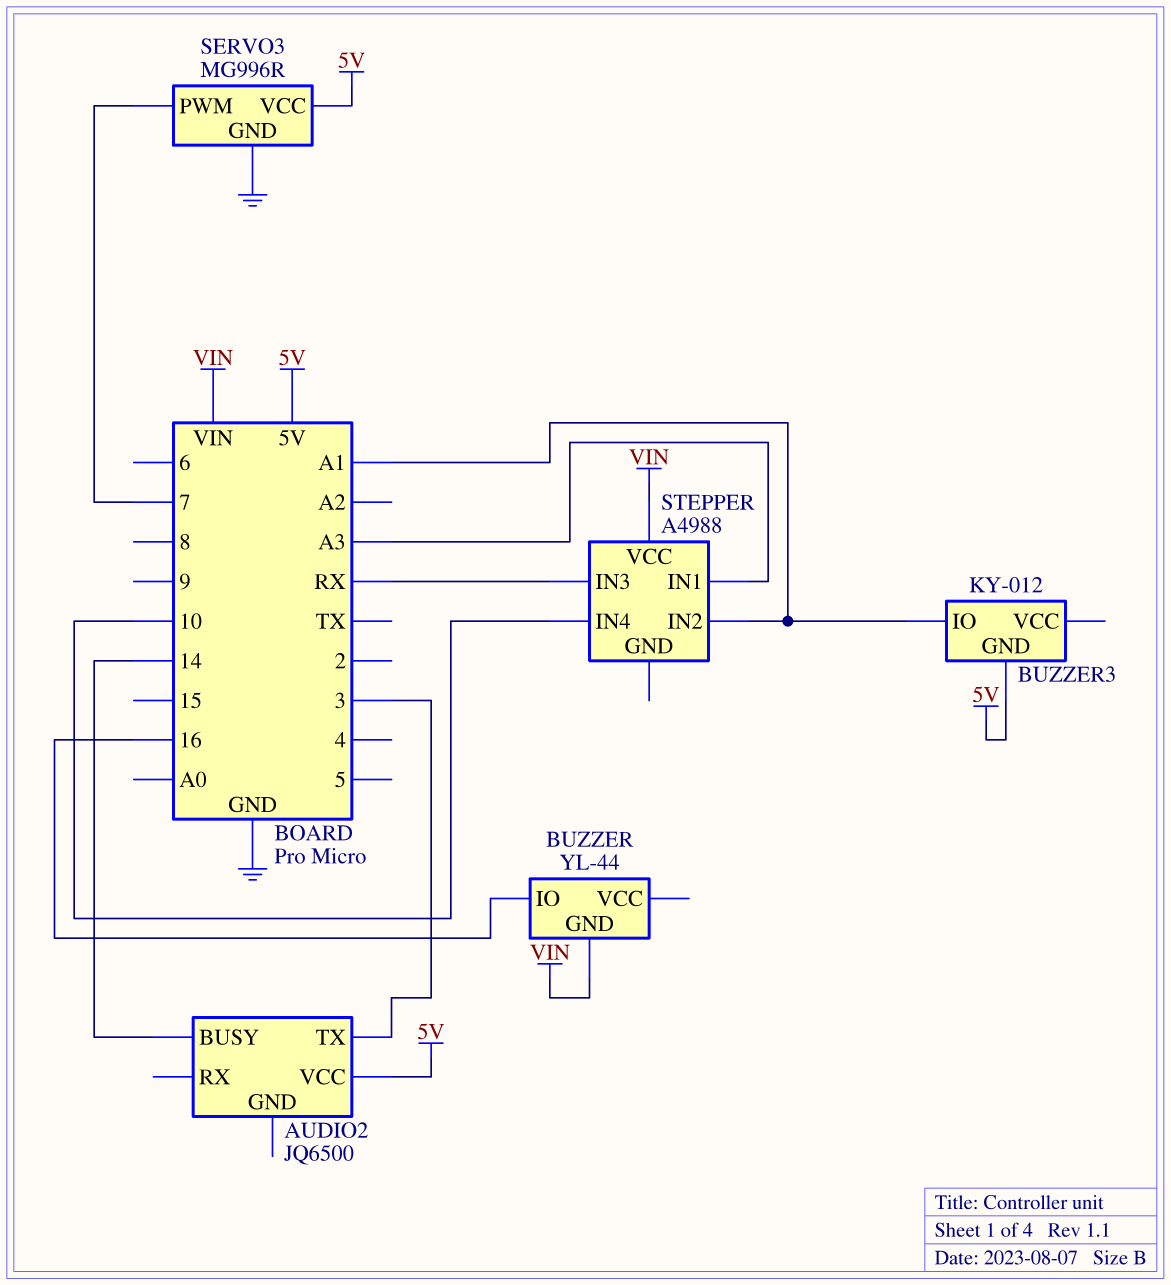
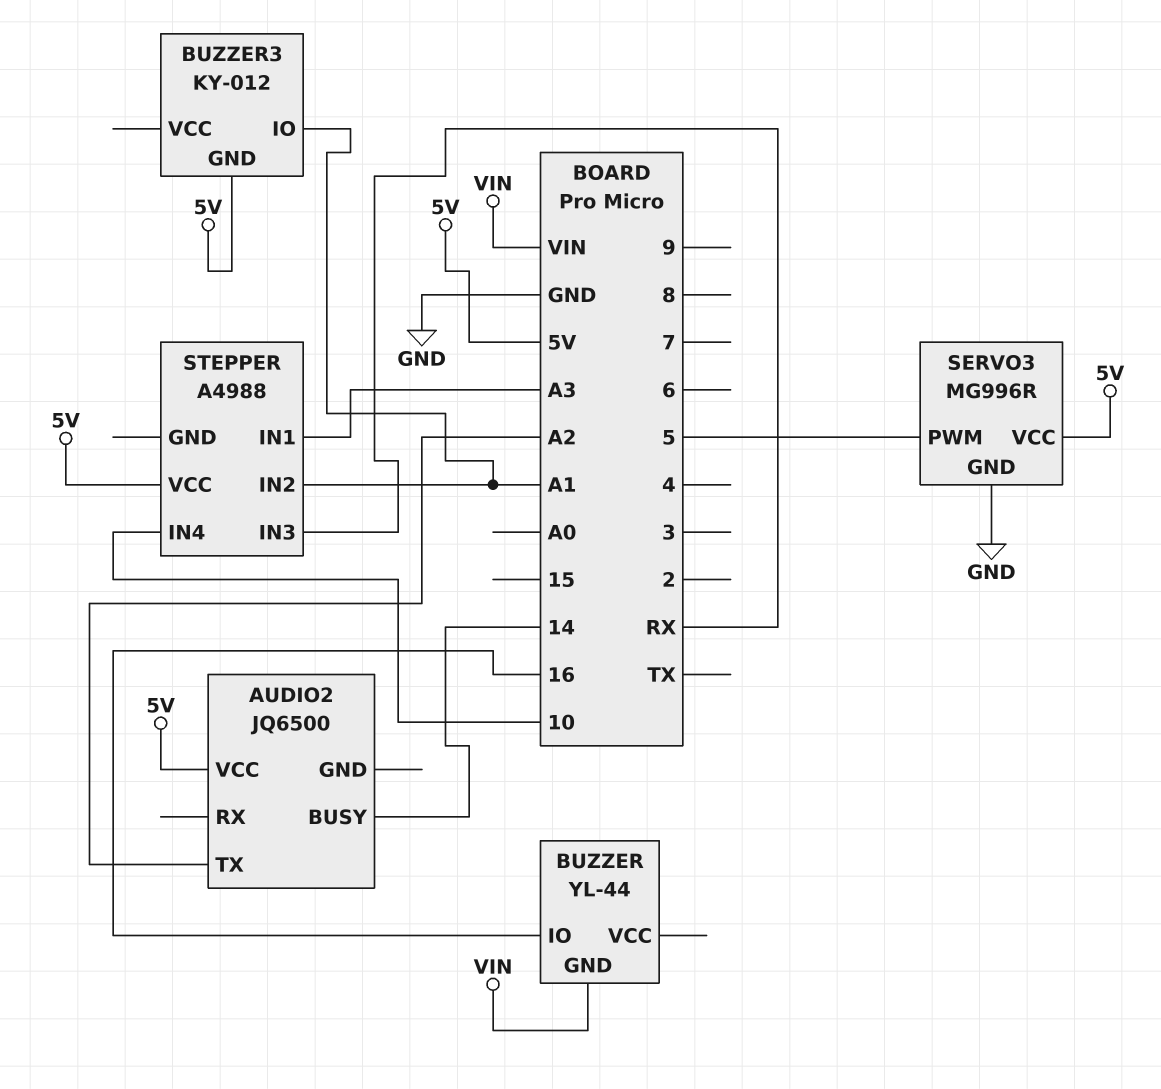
AUDIO2 pin TX: 3 -> A2
SERVO3 pin PWM: 7 -> 5
STEPPER pin VCC: VIN -> 5V

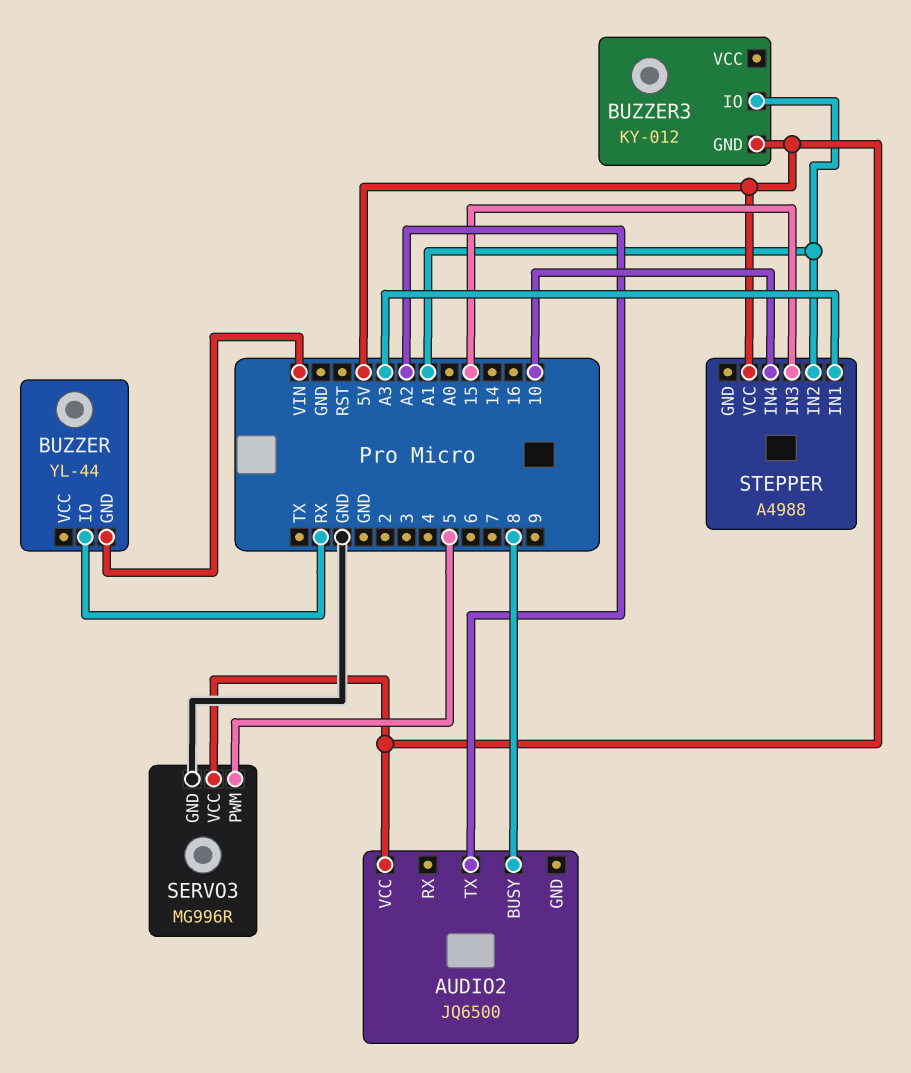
AUDIO2 pin BUSY: 14 -> 8
BUZZER pin IO: 16 -> RX
STEPPER pin IN3: RX -> 15

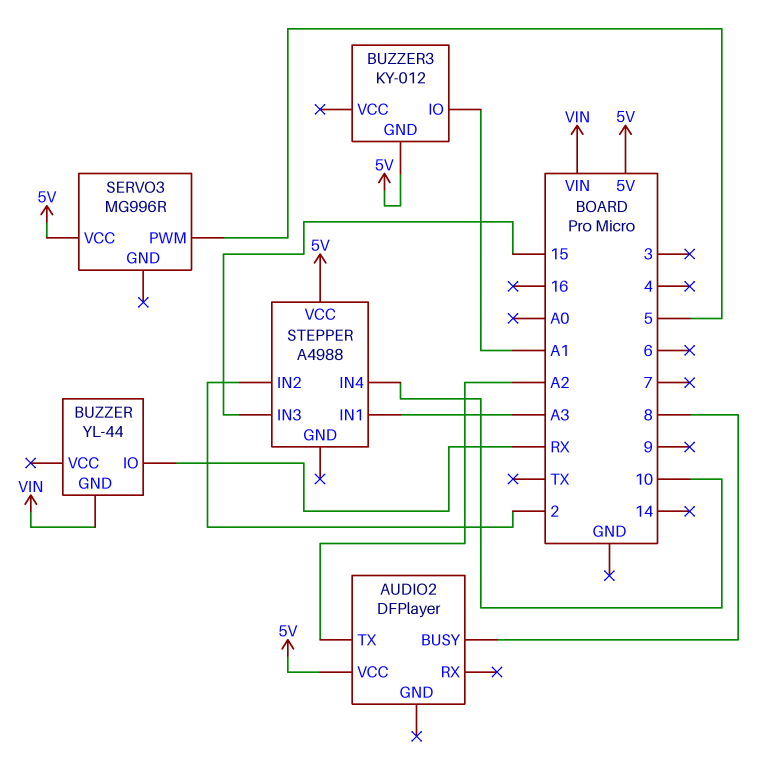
AUDIO2: JQ6500 -> DFPlayer
SERVO3 pin GND: GND -> none
STEPPER pin IN2: A1 -> 2

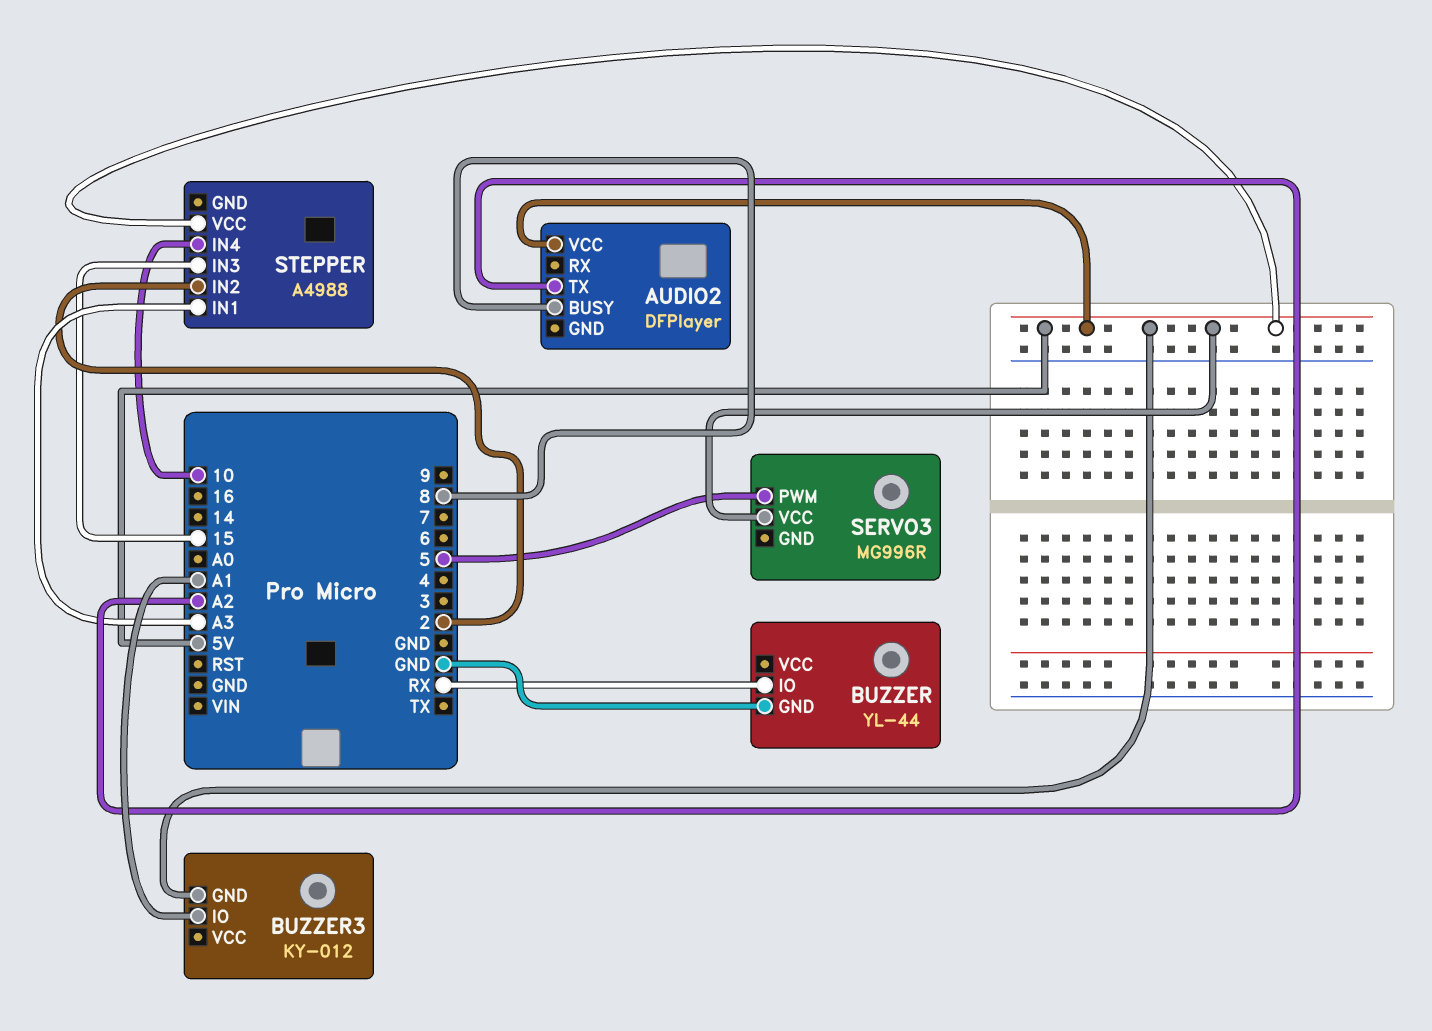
BUZZER pin GND: VIN -> GND

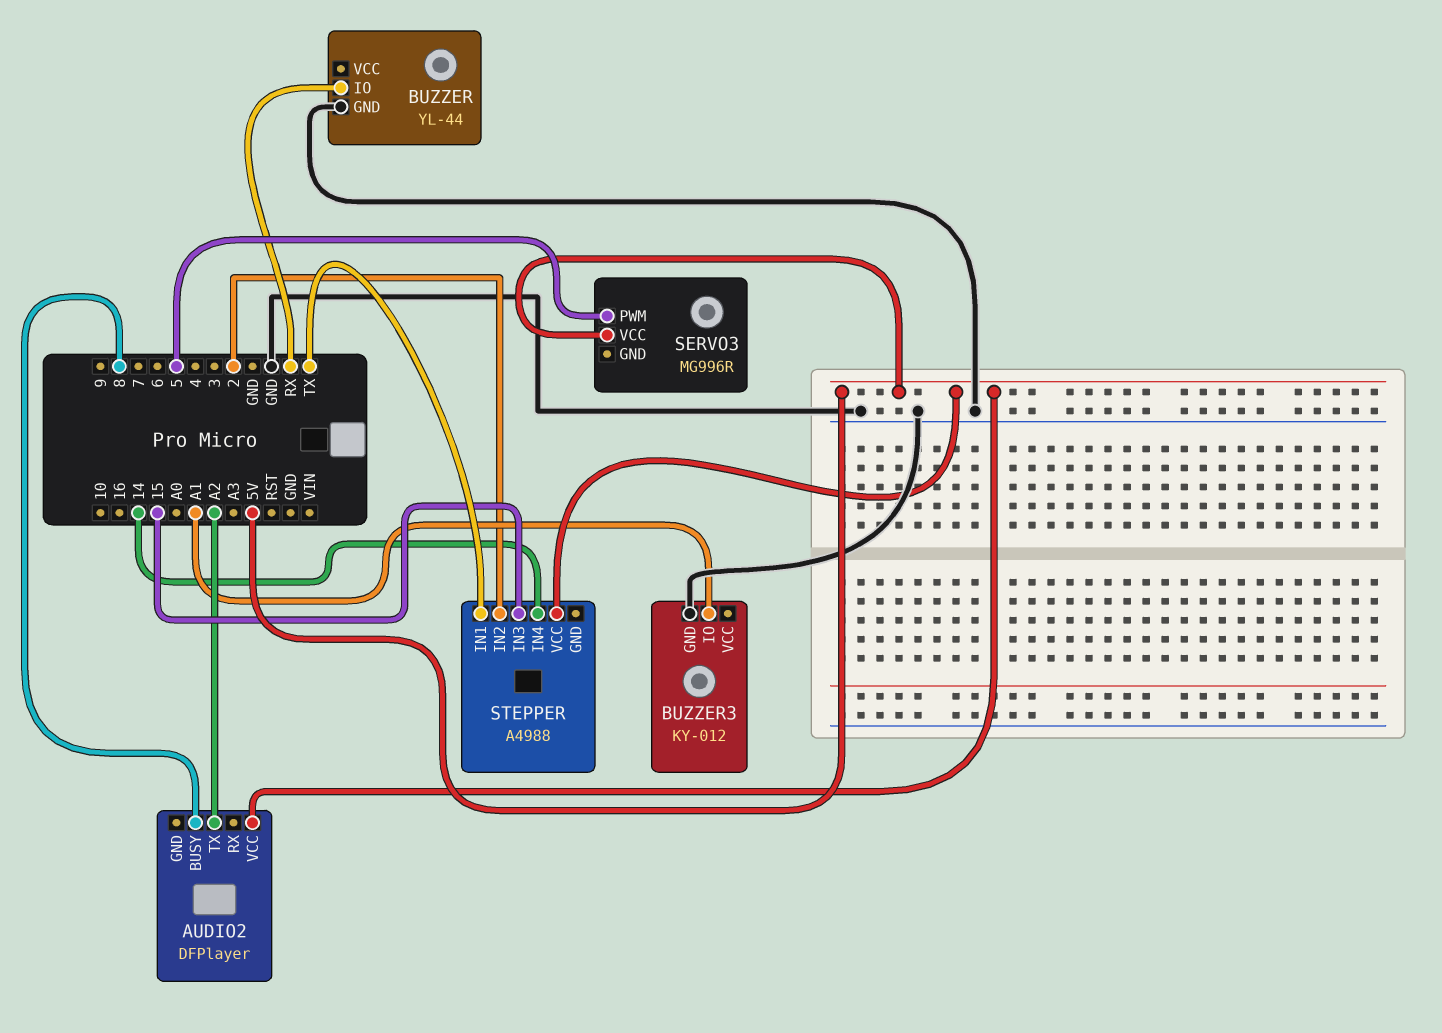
BUZZER3 pin GND: 5V -> GND
STEPPER pin IN1: A3 -> TX
STEPPER pin IN4: 10 -> 14

